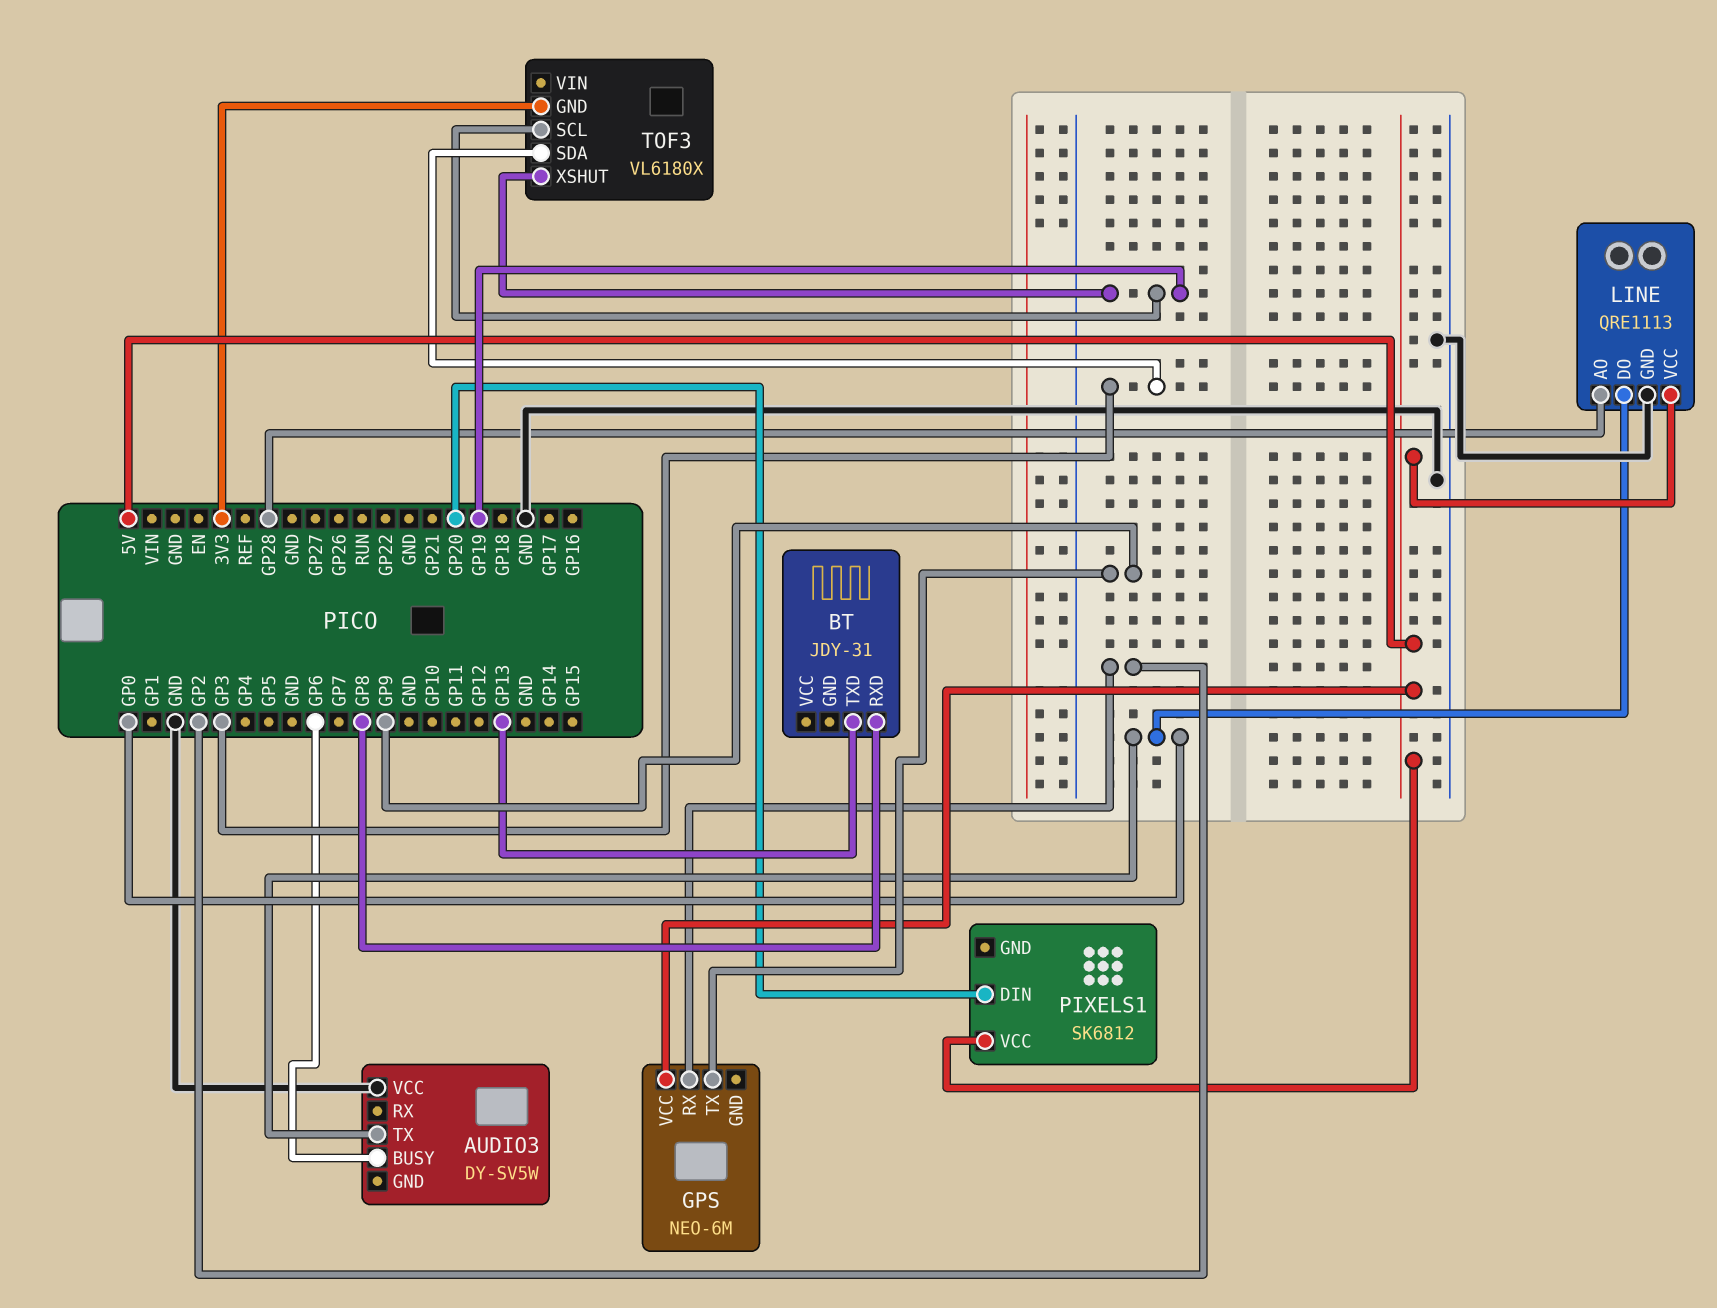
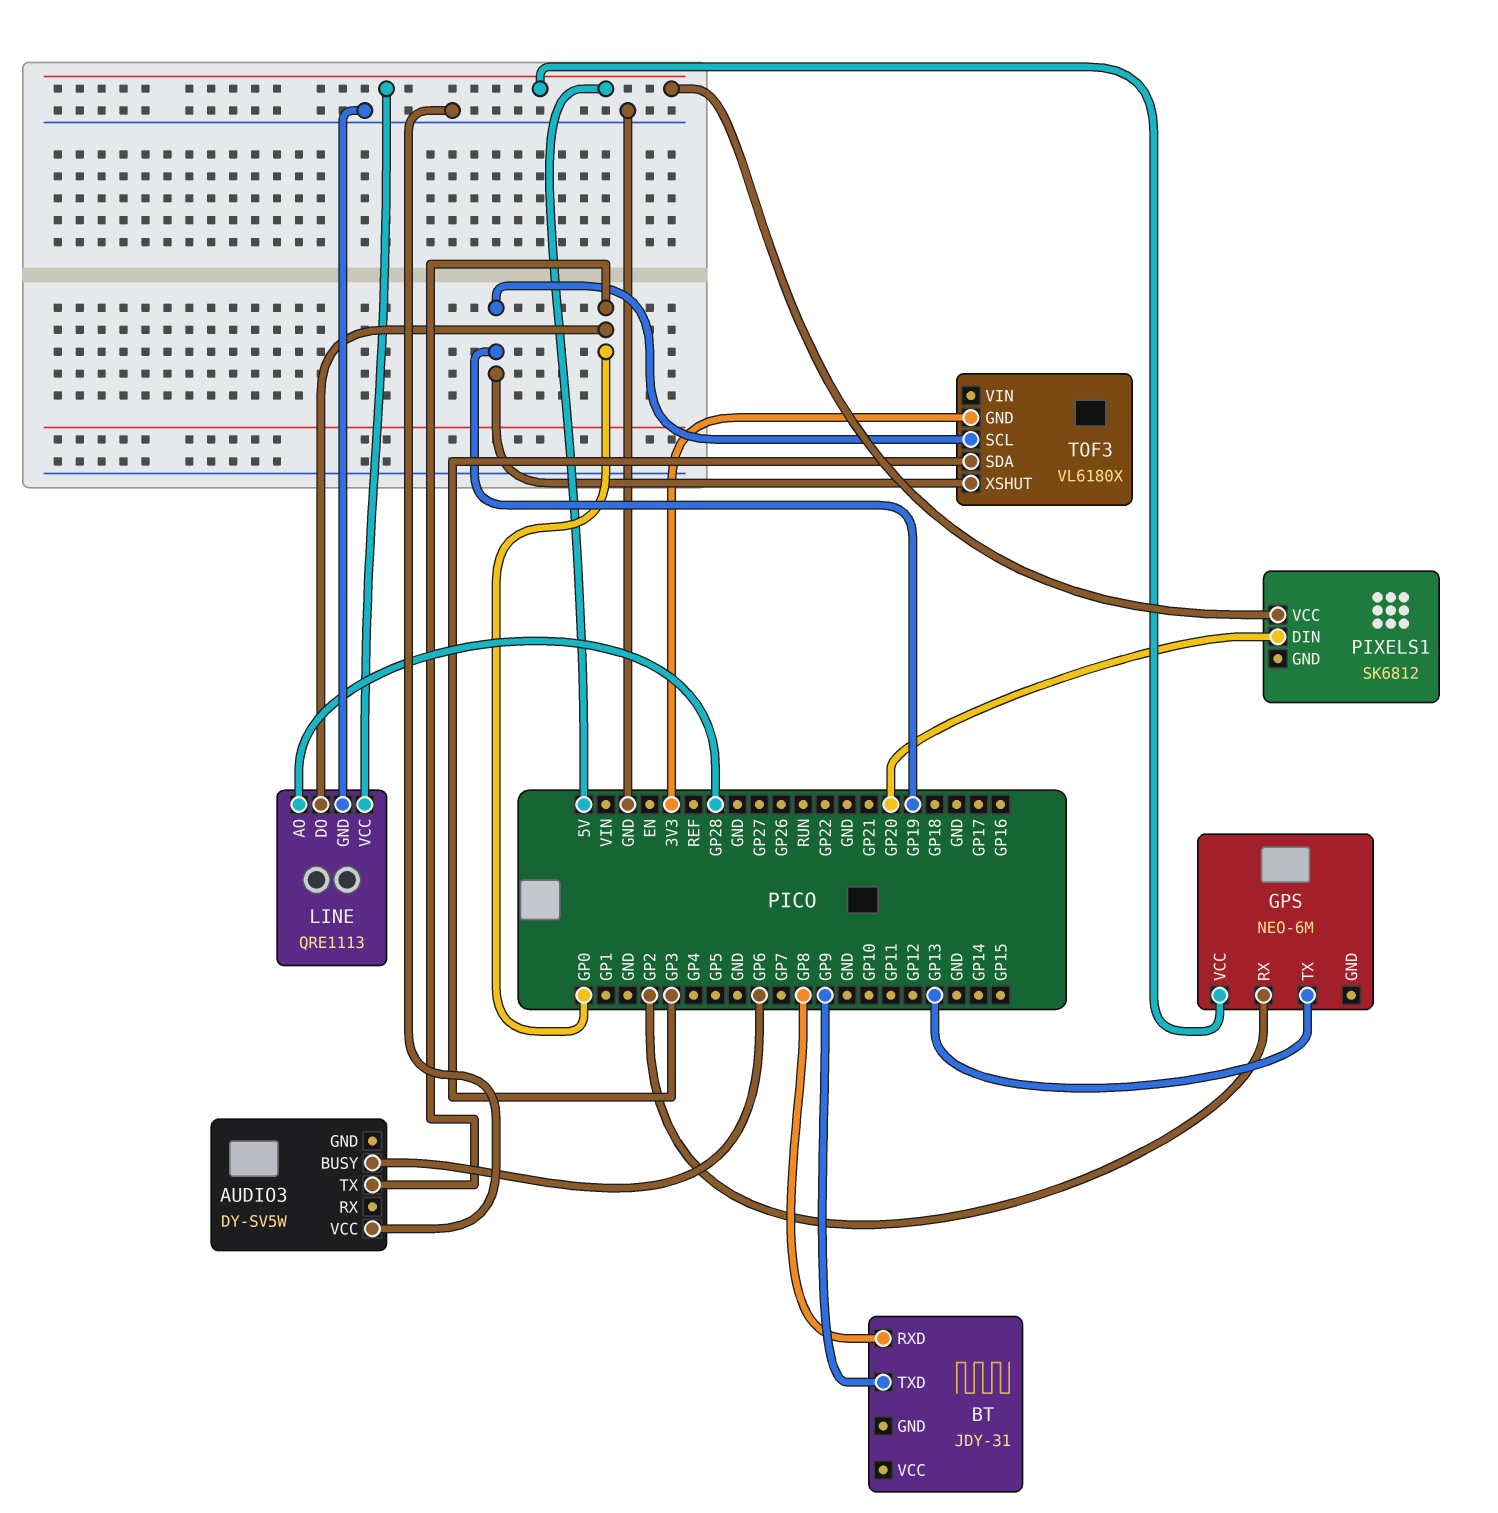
BT pin TXD: GP13 -> GP9
GPS pin TX: GP9 -> GP13

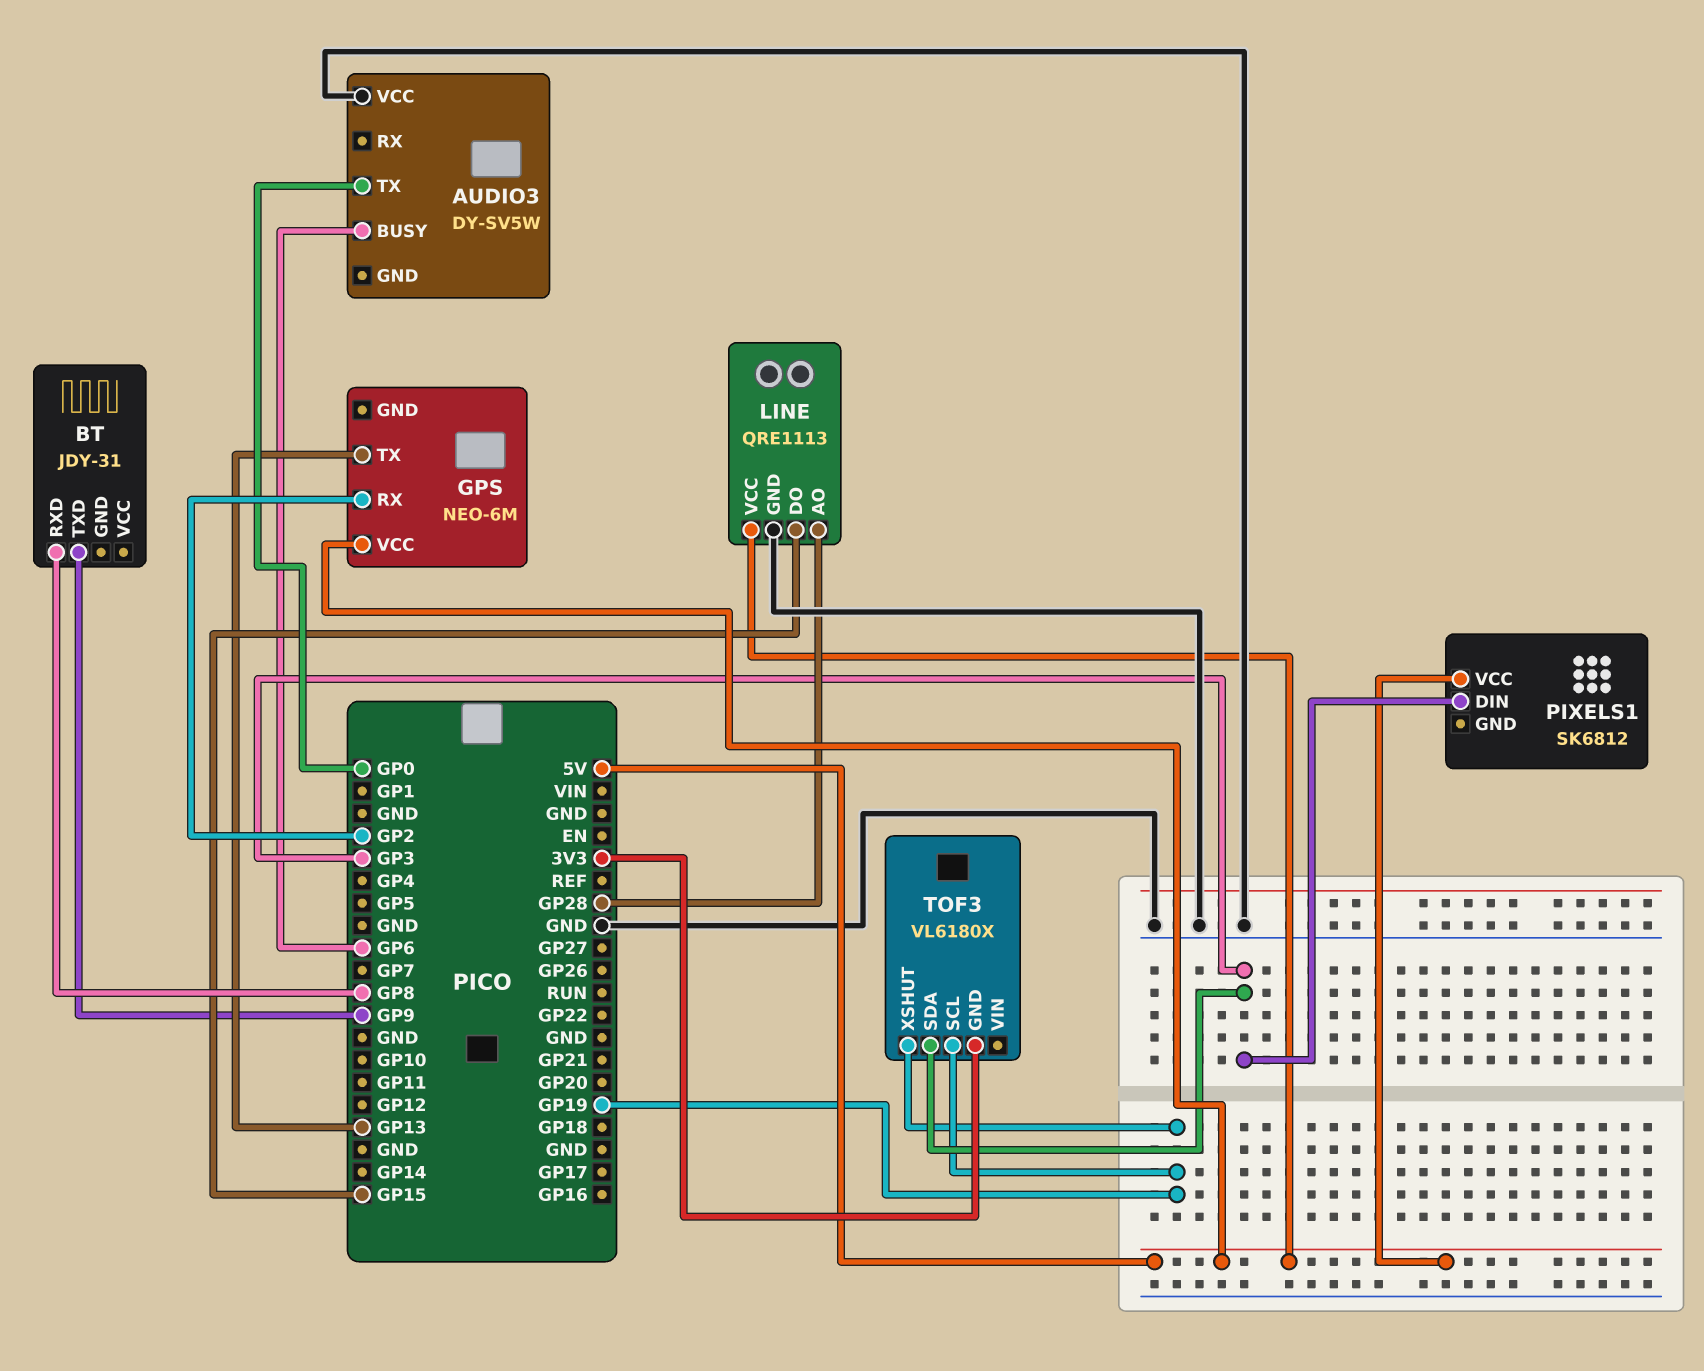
LINE pin DO: GP0 -> GP15
PIXELS1 pin DIN: GP20 -> GP3

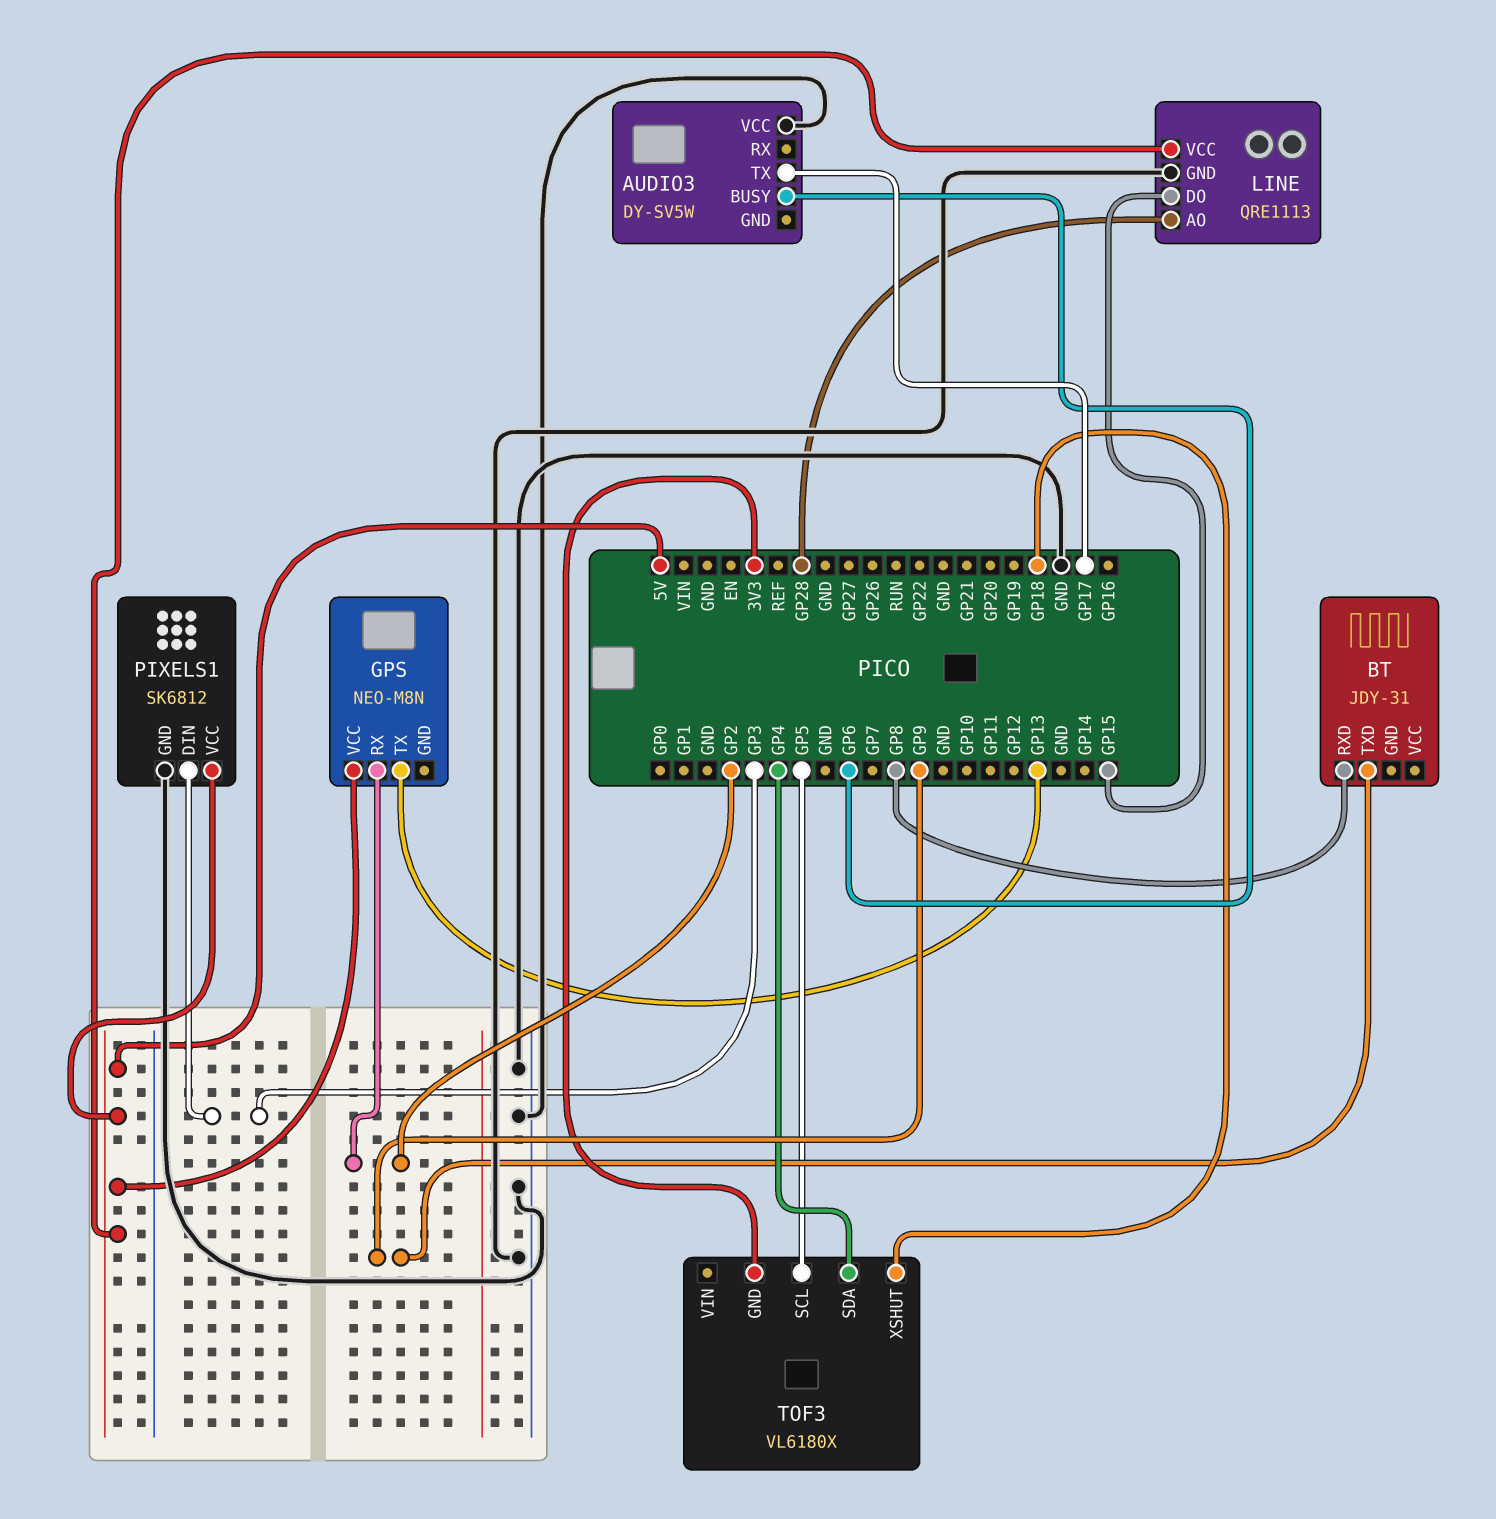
AUDIO3 pin TX: GP0 -> GP17
GPS: NEO-6M -> NEO-M8N
PIXELS1 pin GND: none -> GND
TOF3 pin SCL: GP19 -> GP5
TOF3 pin SDA: GP3 -> GP4
TOF3 pin XSHUT: GP19 -> GP18

